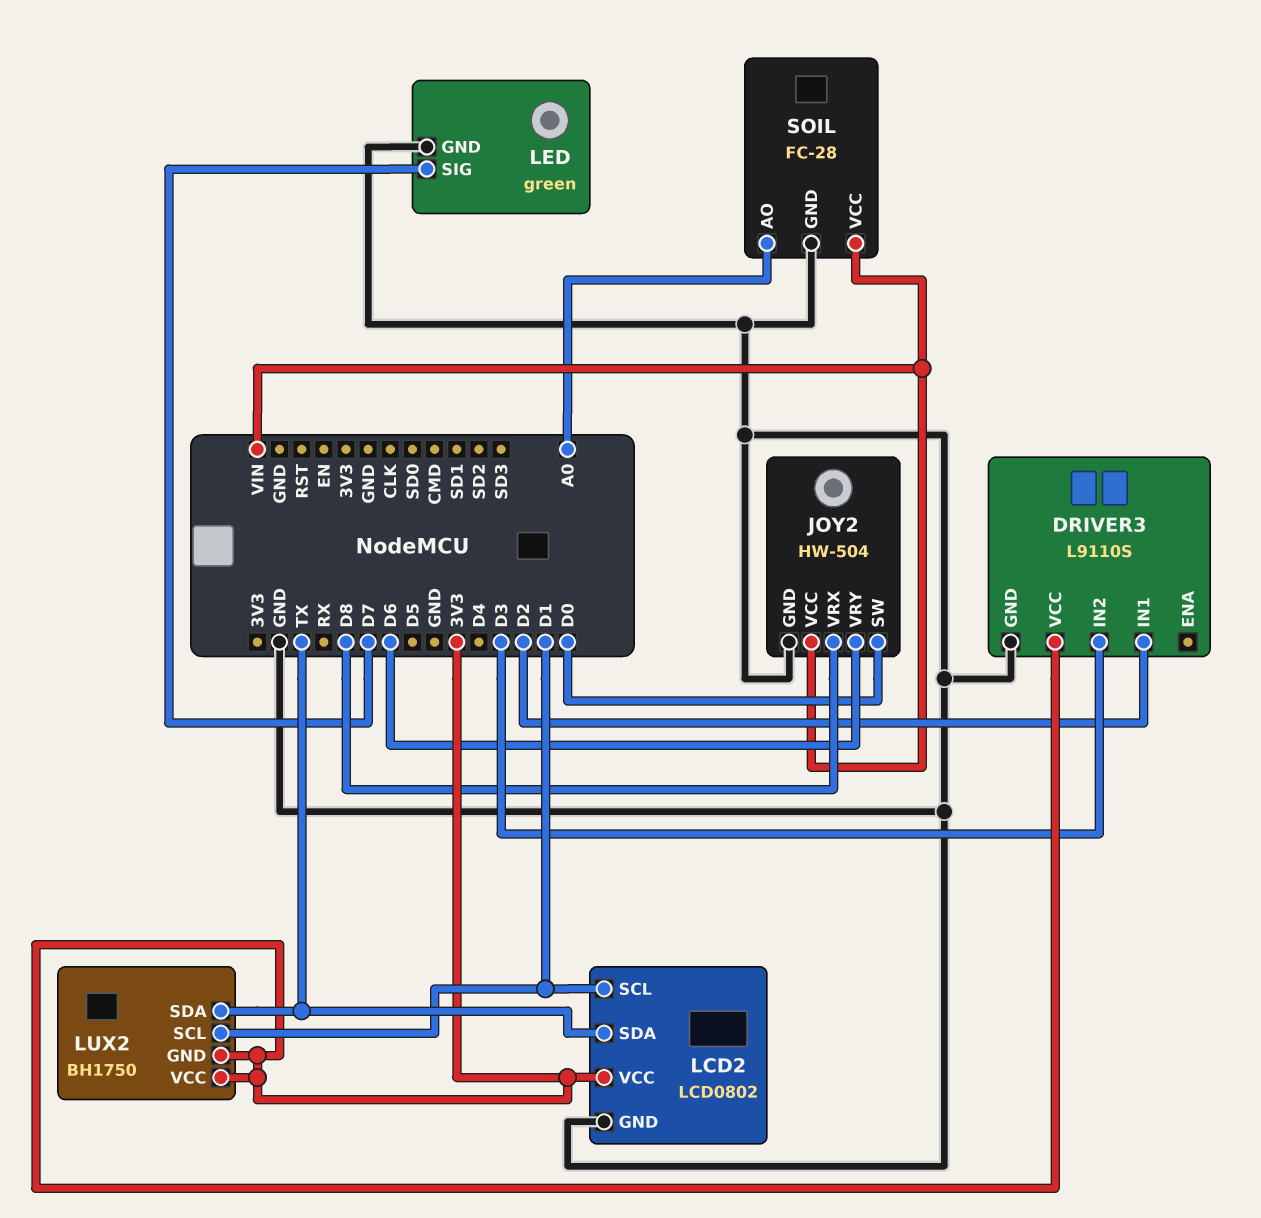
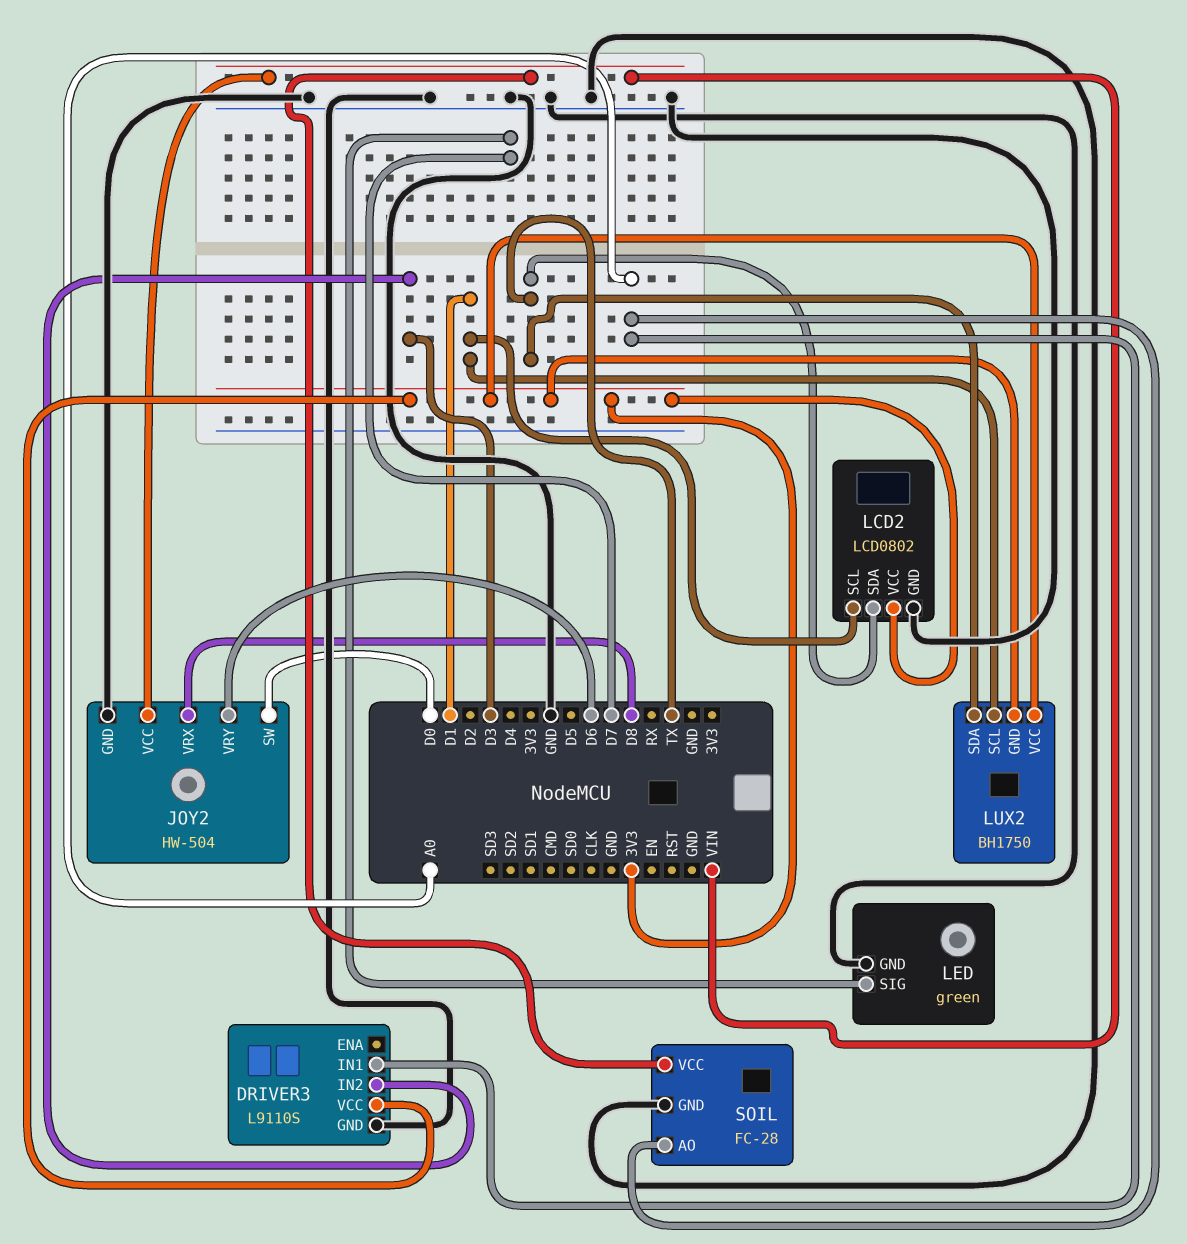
DRIVER3 pin IN1: D2 -> A0

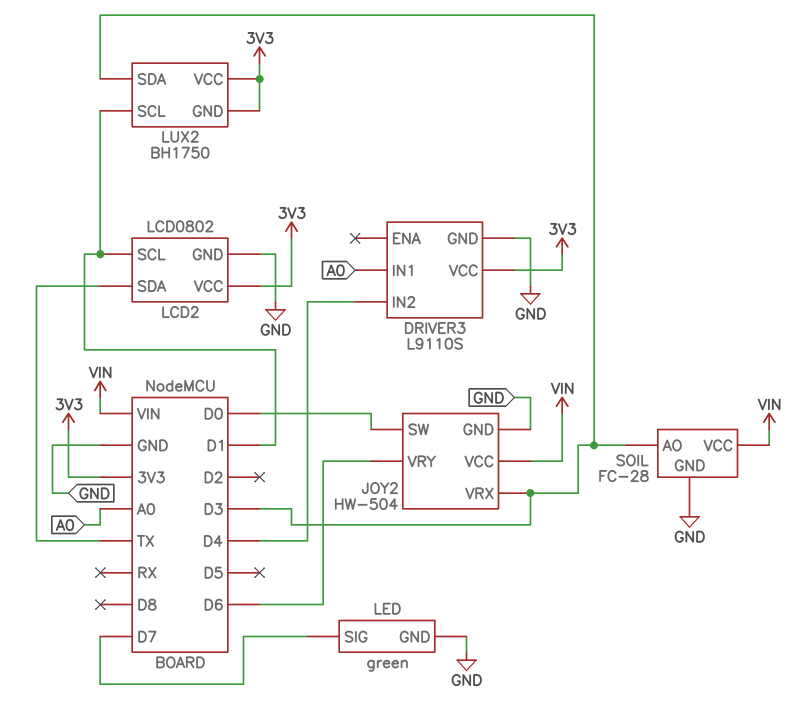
DRIVER3 pin IN2: D3 -> D4
JOY2 pin VRX: D8 -> D3
LUX2 pin SDA: TX -> D3
SOIL pin AO: A0 -> D3

